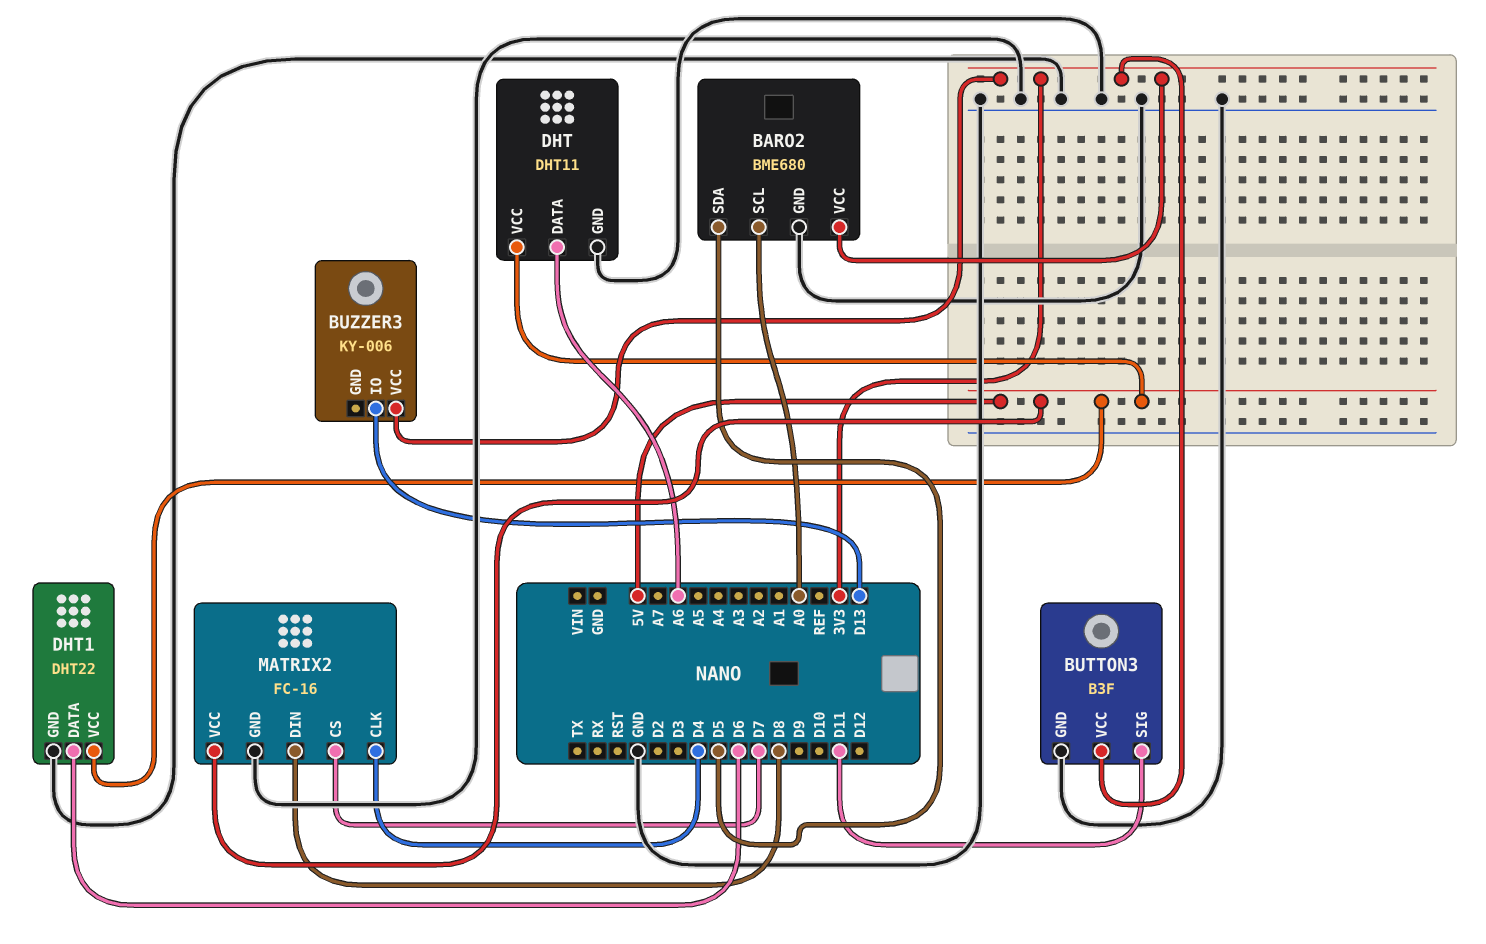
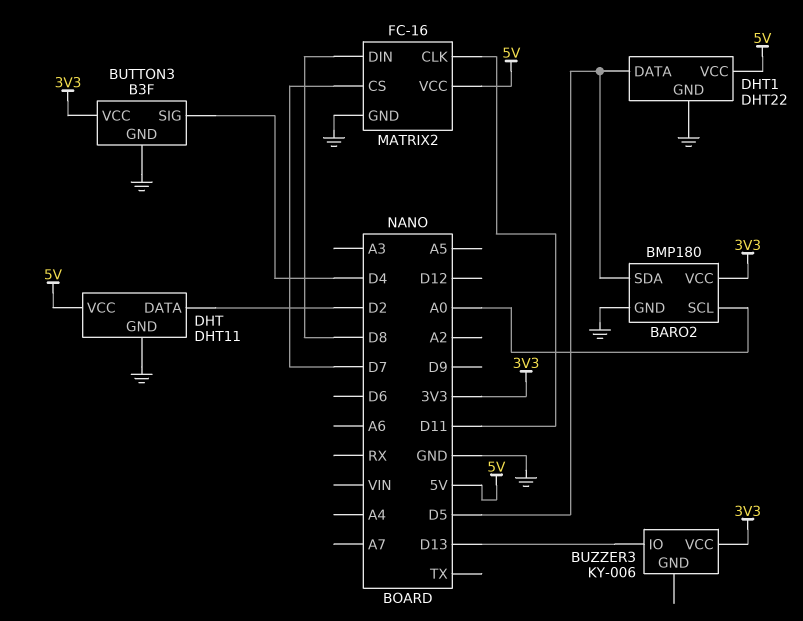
BARO2: BME680 -> BMP180
BUTTON3 pin SIG: D11 -> D4
DHT pin DATA: A6 -> D2
DHT1 pin DATA: D6 -> D5
MATRIX2 pin CLK: D4 -> D11

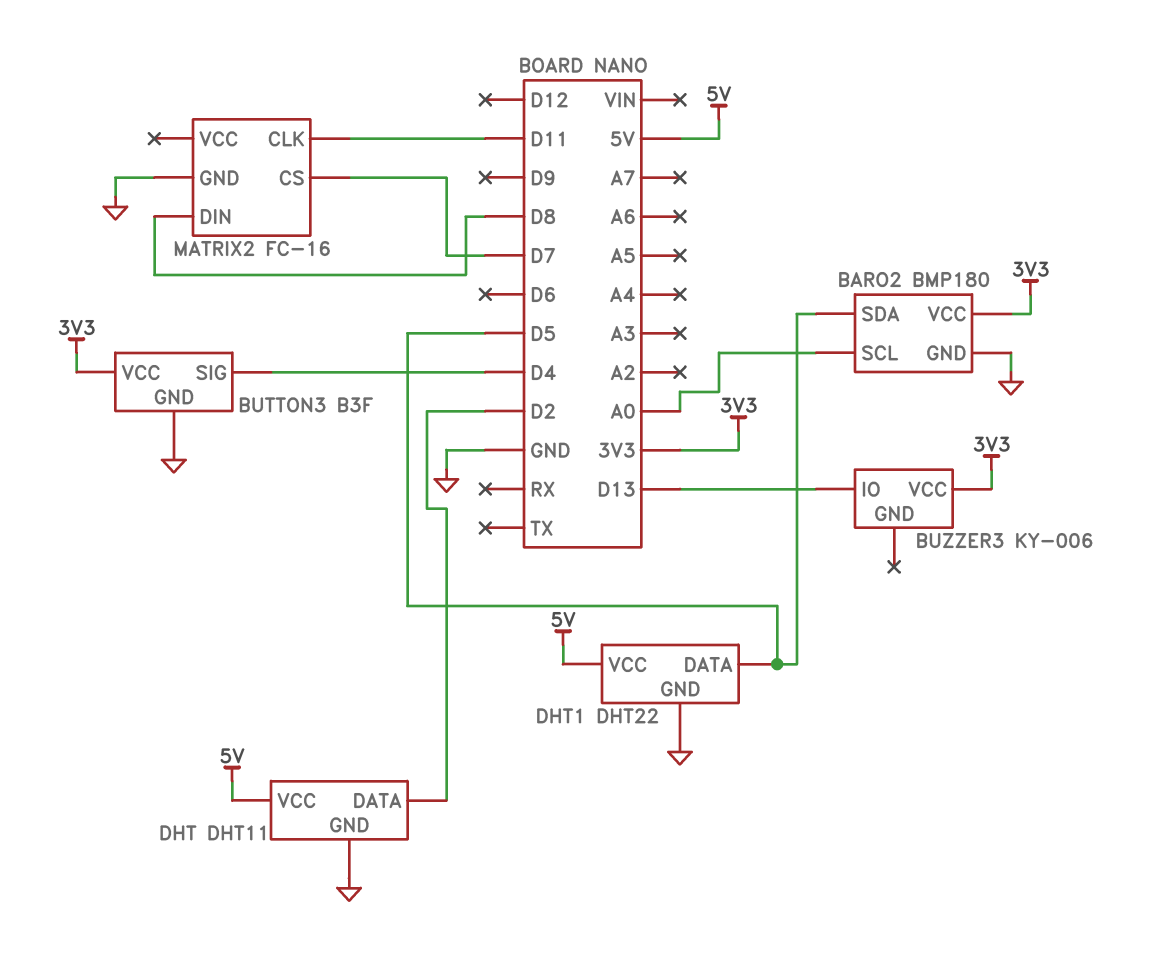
MATRIX2 pin VCC: 5V -> none

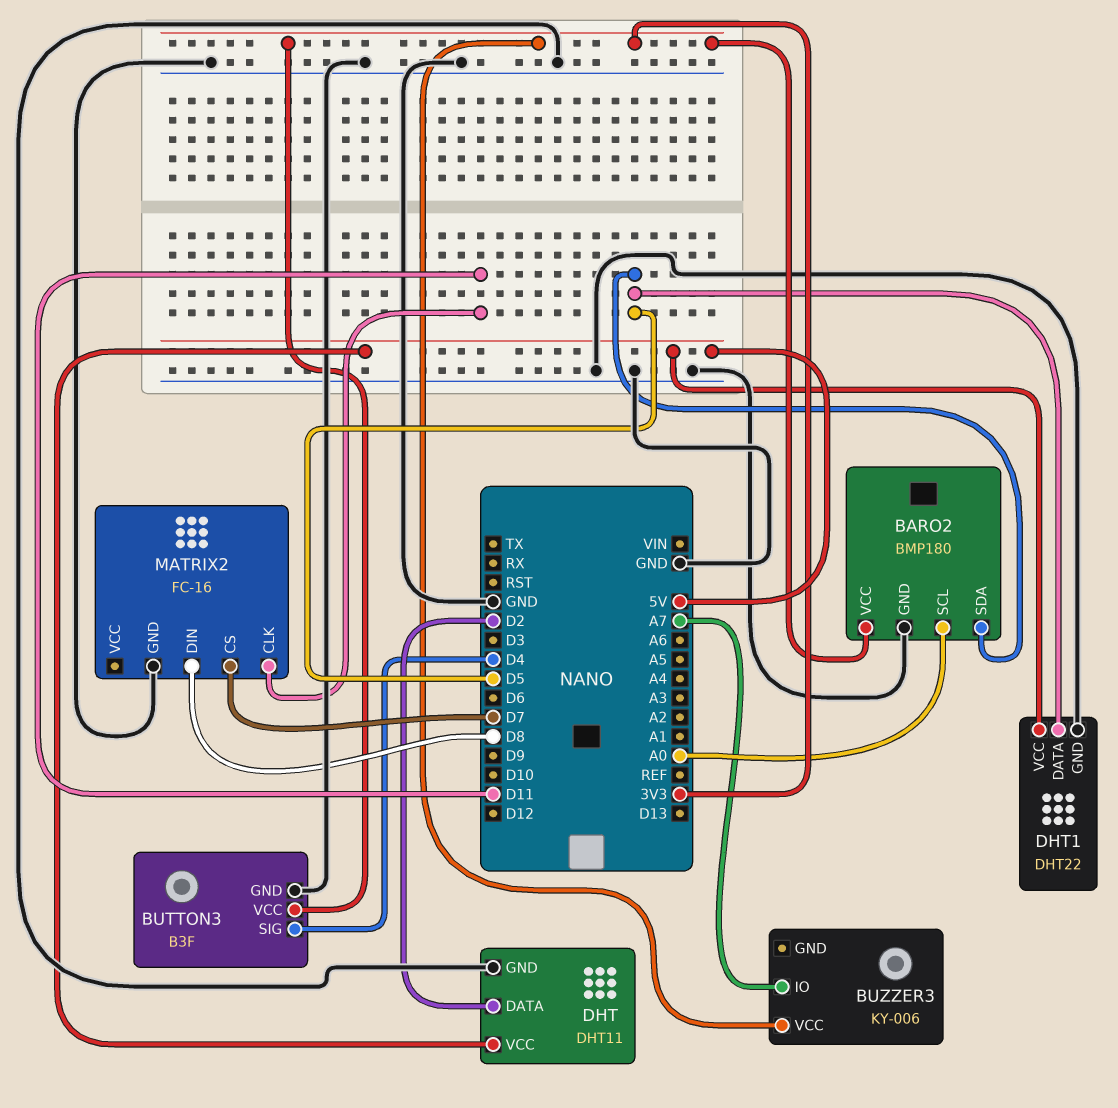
BUZZER3 pin IO: D13 -> A7

